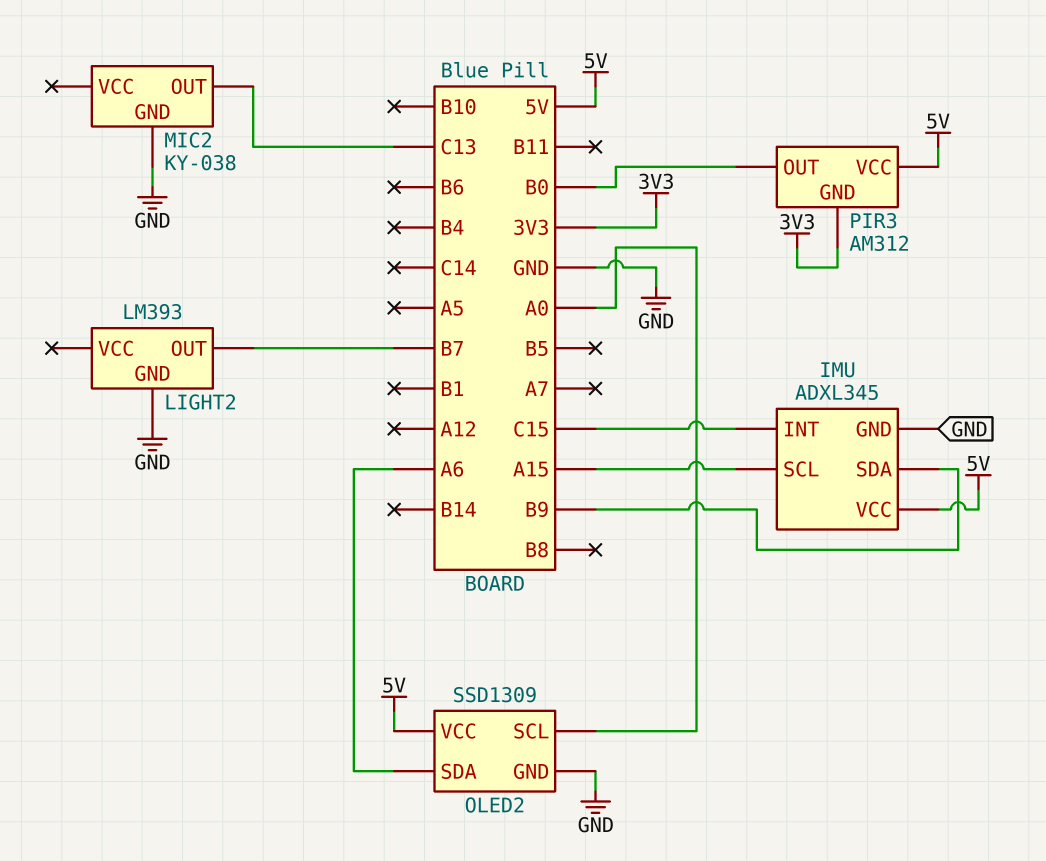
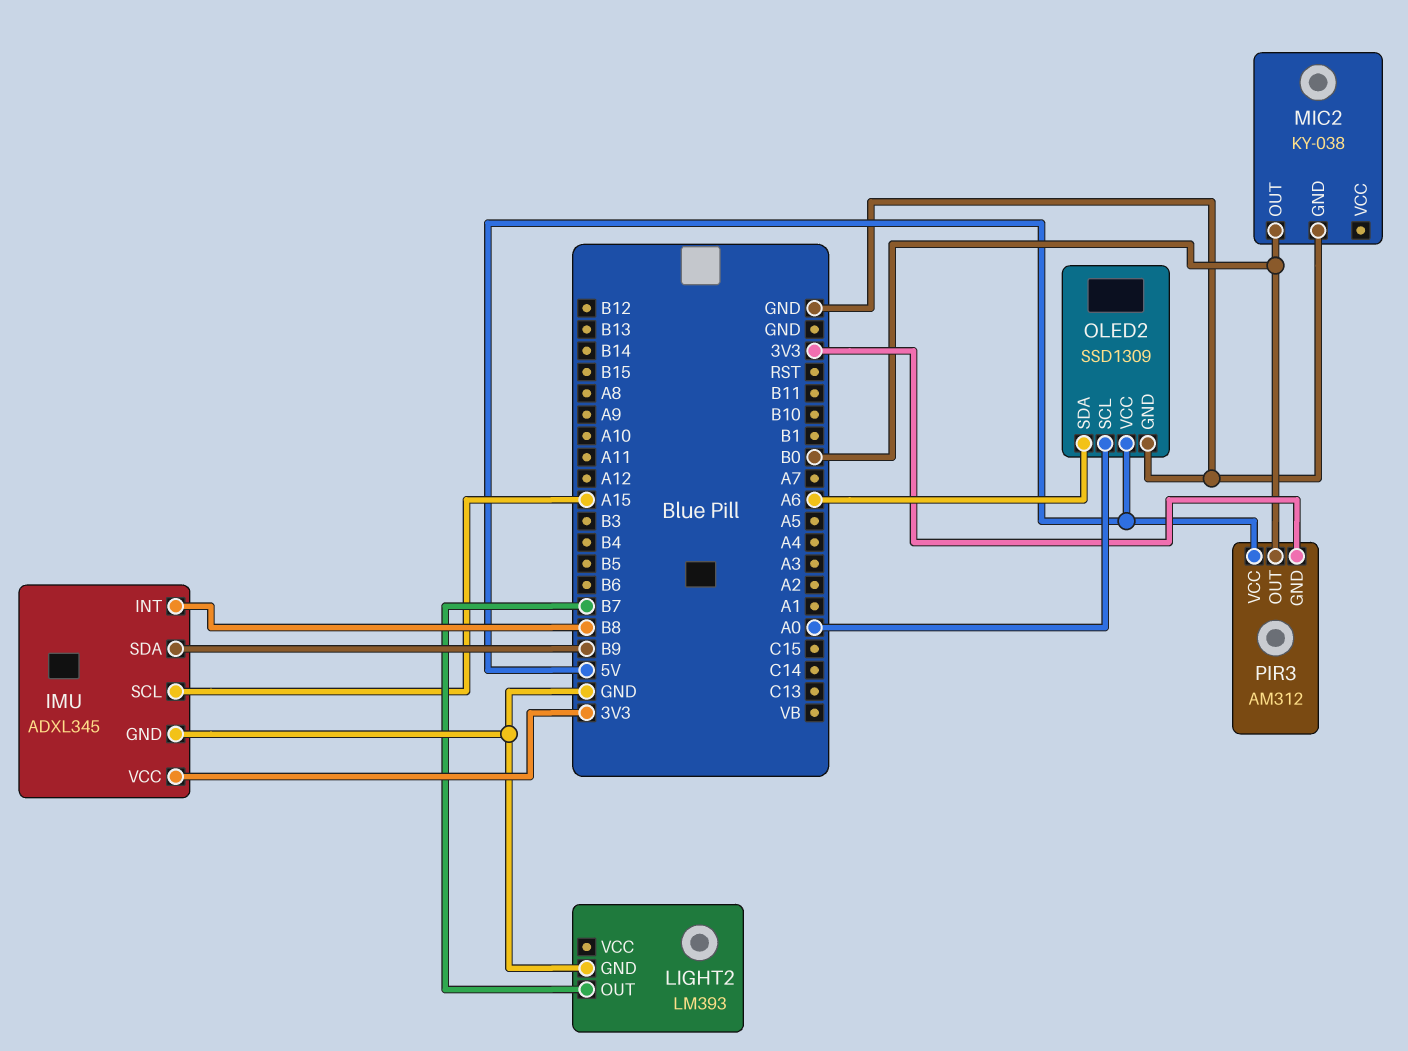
IMU pin INT: C15 -> B8
IMU pin VCC: 5V -> 3V3
MIC2 pin OUT: C13 -> B0

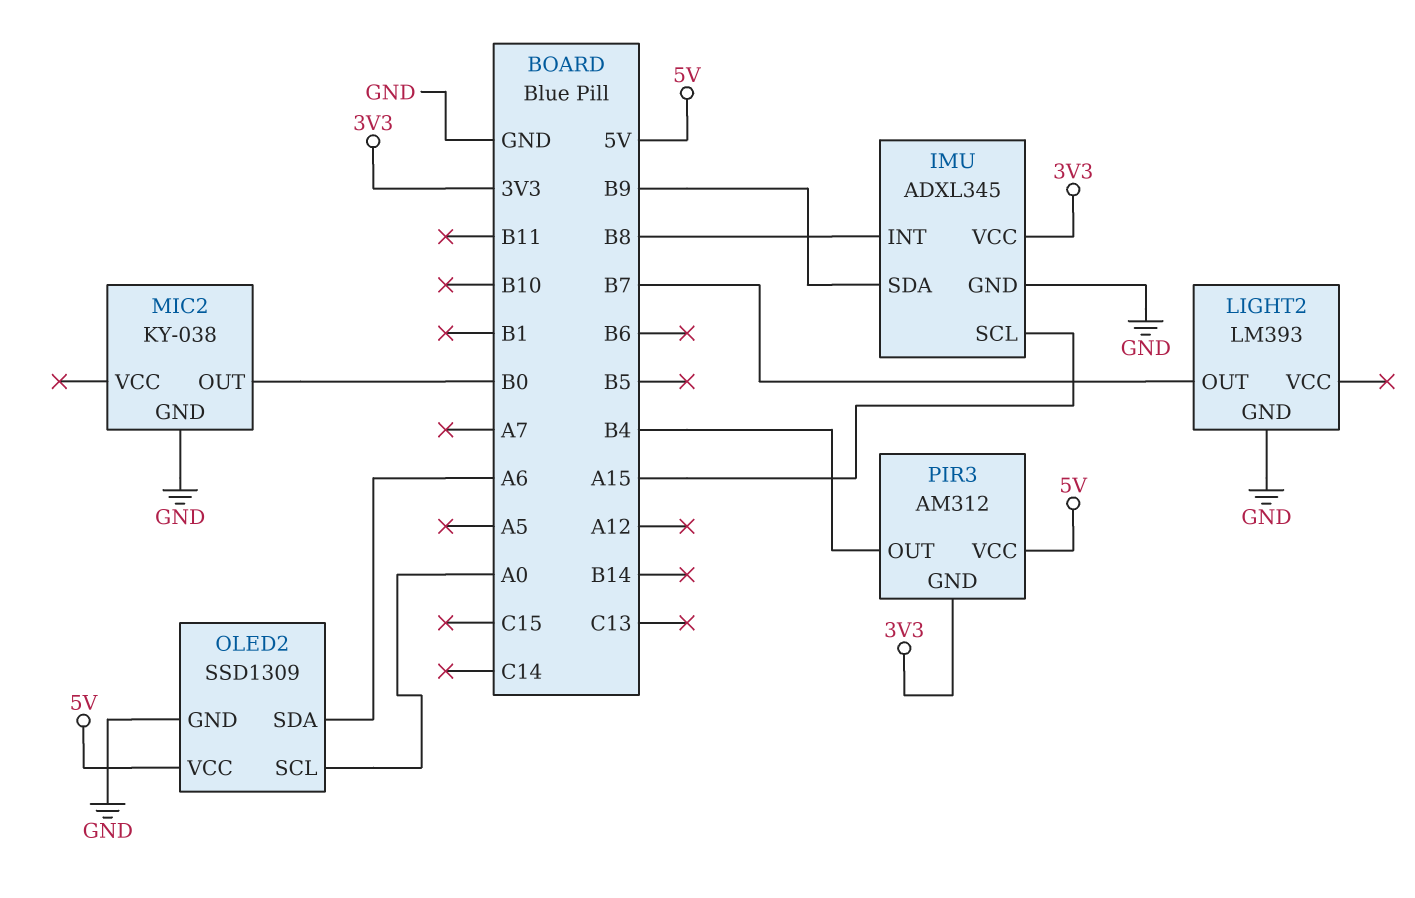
PIR3 pin OUT: B0 -> B4

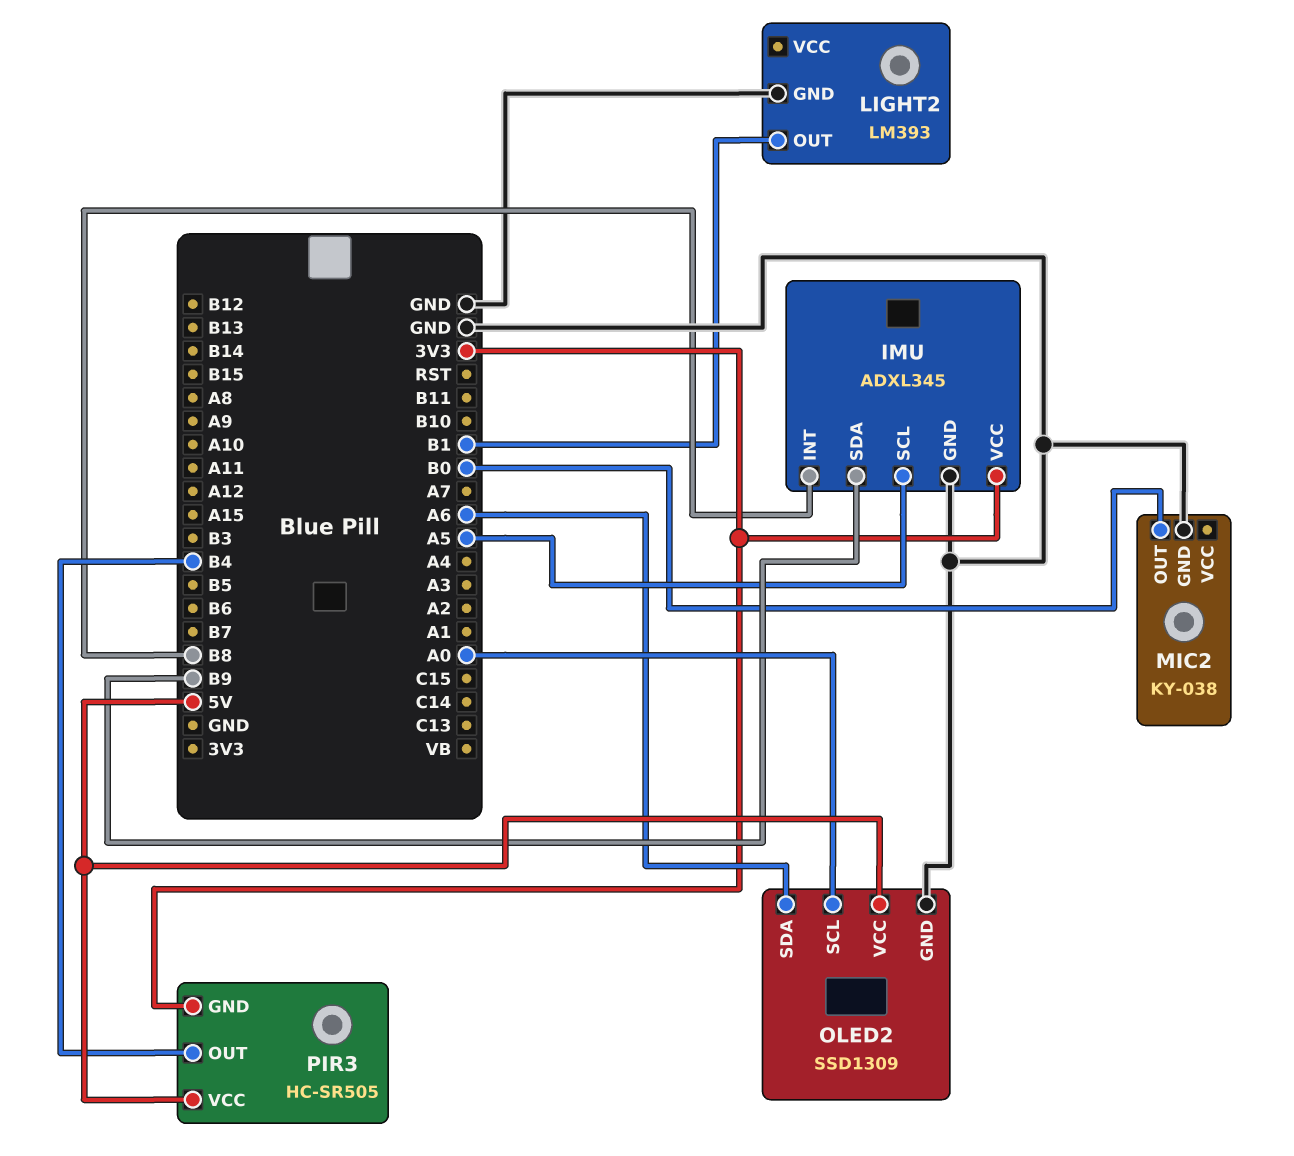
IMU pin SCL: A15 -> A5
LIGHT2 pin OUT: B7 -> B1
PIR3: AM312 -> HC-SR505

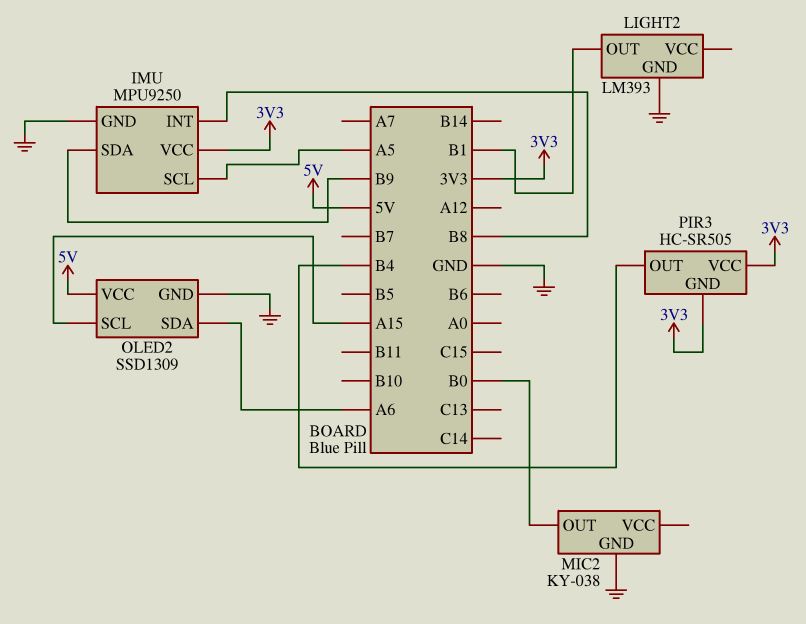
IMU: ADXL345 -> MPU9250
OLED2 pin SCL: A0 -> A15
PIR3 pin VCC: 5V -> 3V3

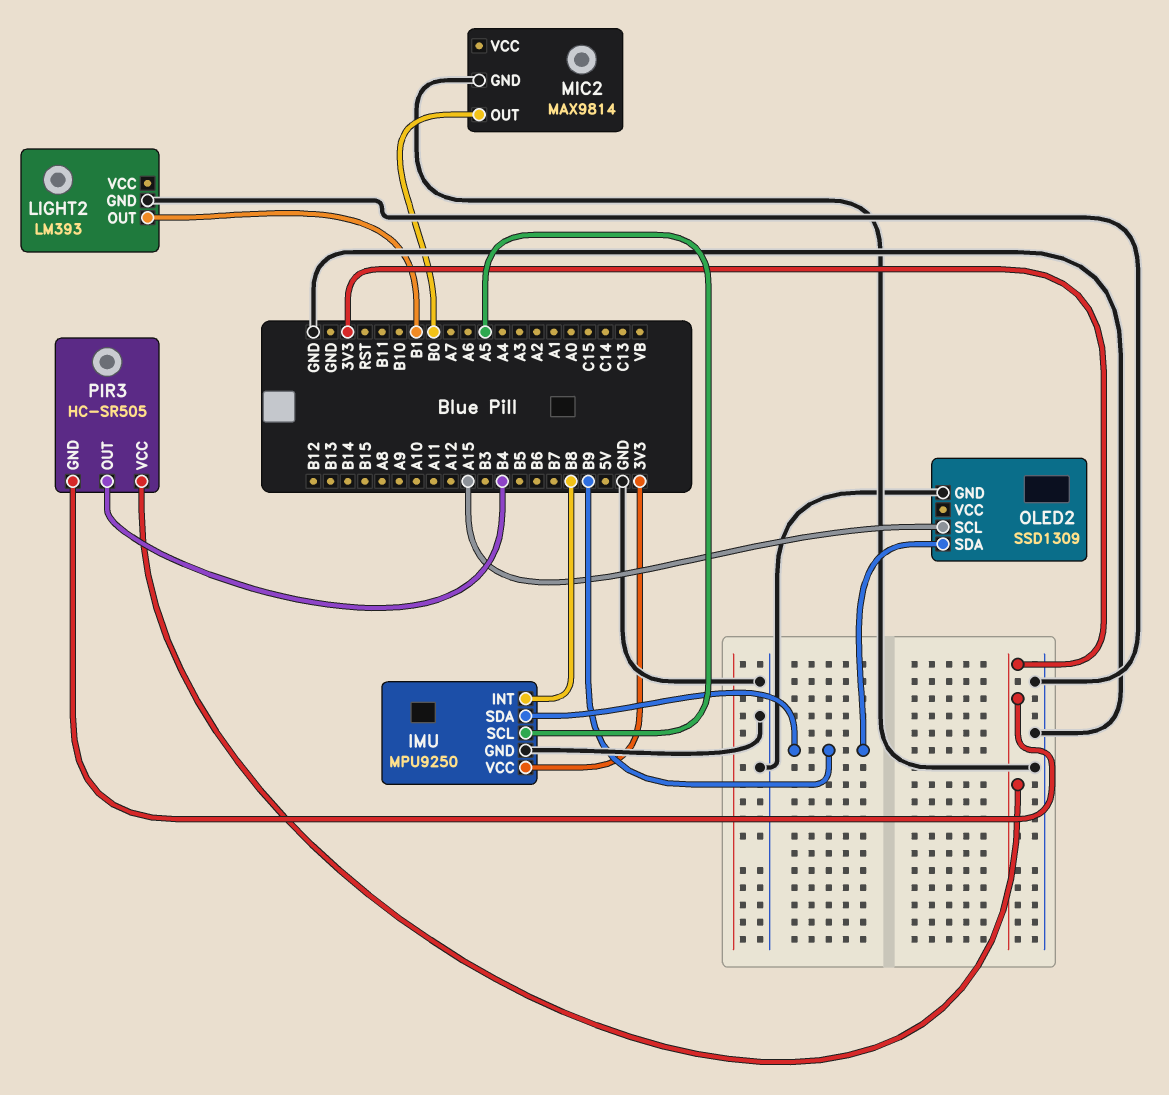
MIC2: KY-038 -> MAX9814
OLED2 pin SDA: A6 -> B9
OLED2 pin VCC: 5V -> none

